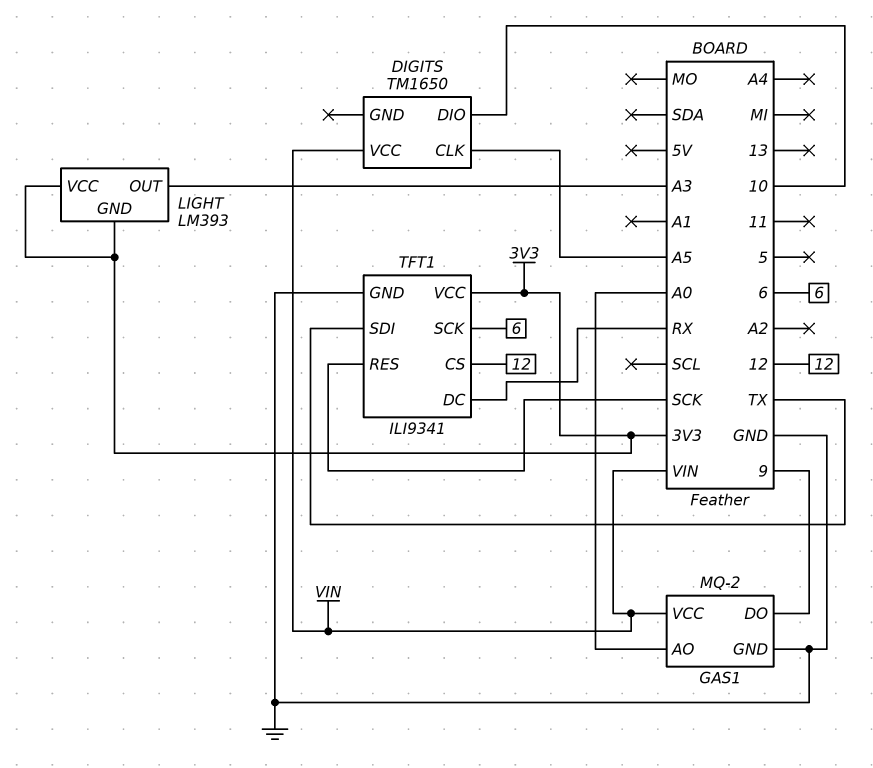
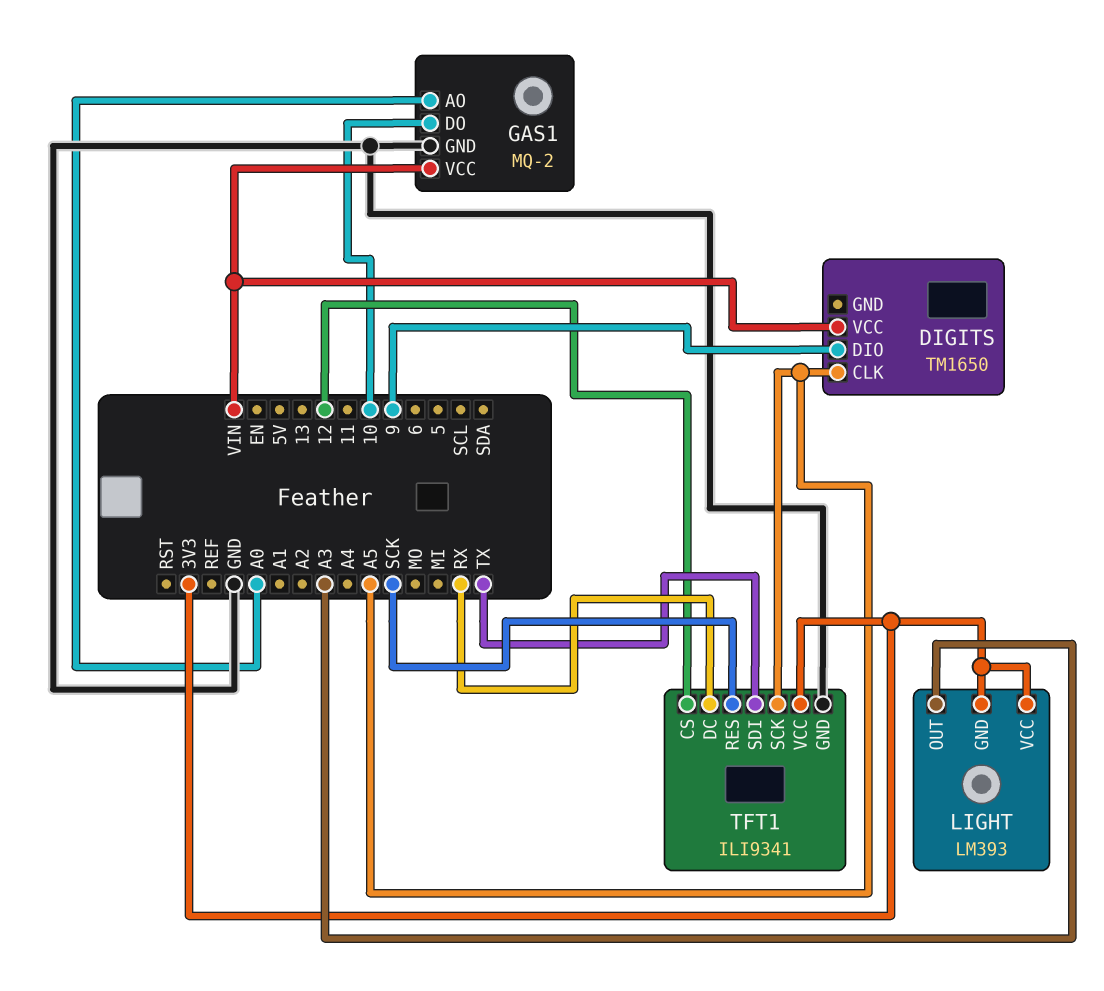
DIGITS pin DIO: 10 -> 9
GAS1 pin DO: 9 -> 10
TFT1 pin SCK: 6 -> A5

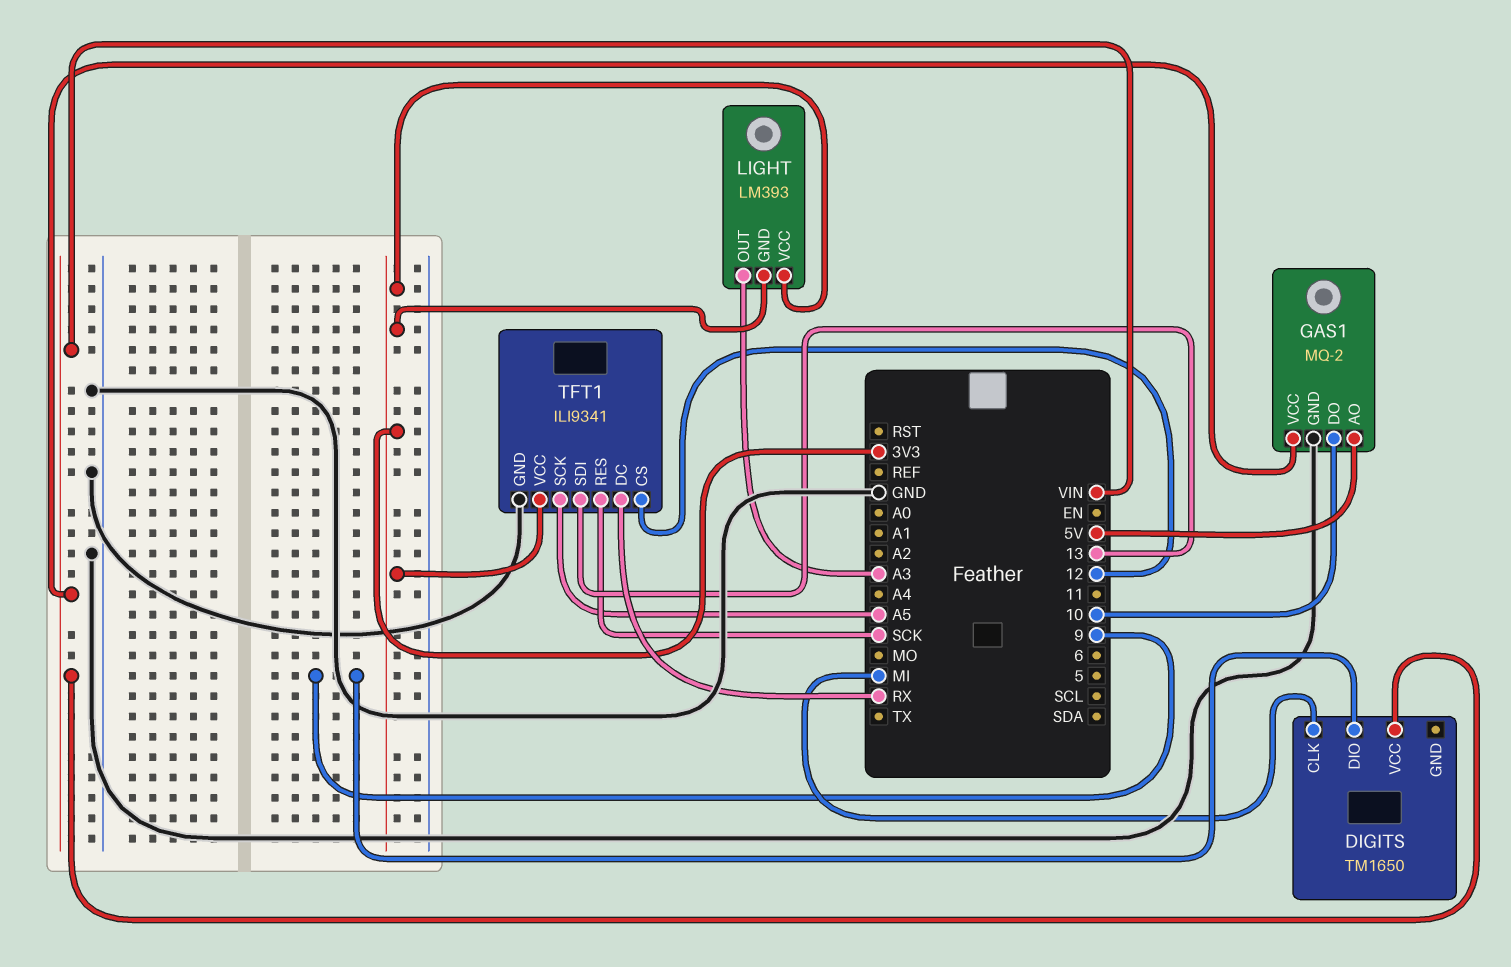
DIGITS pin CLK: A5 -> MI
GAS1 pin AO: A0 -> 5V
TFT1 pin SDI: TX -> 13

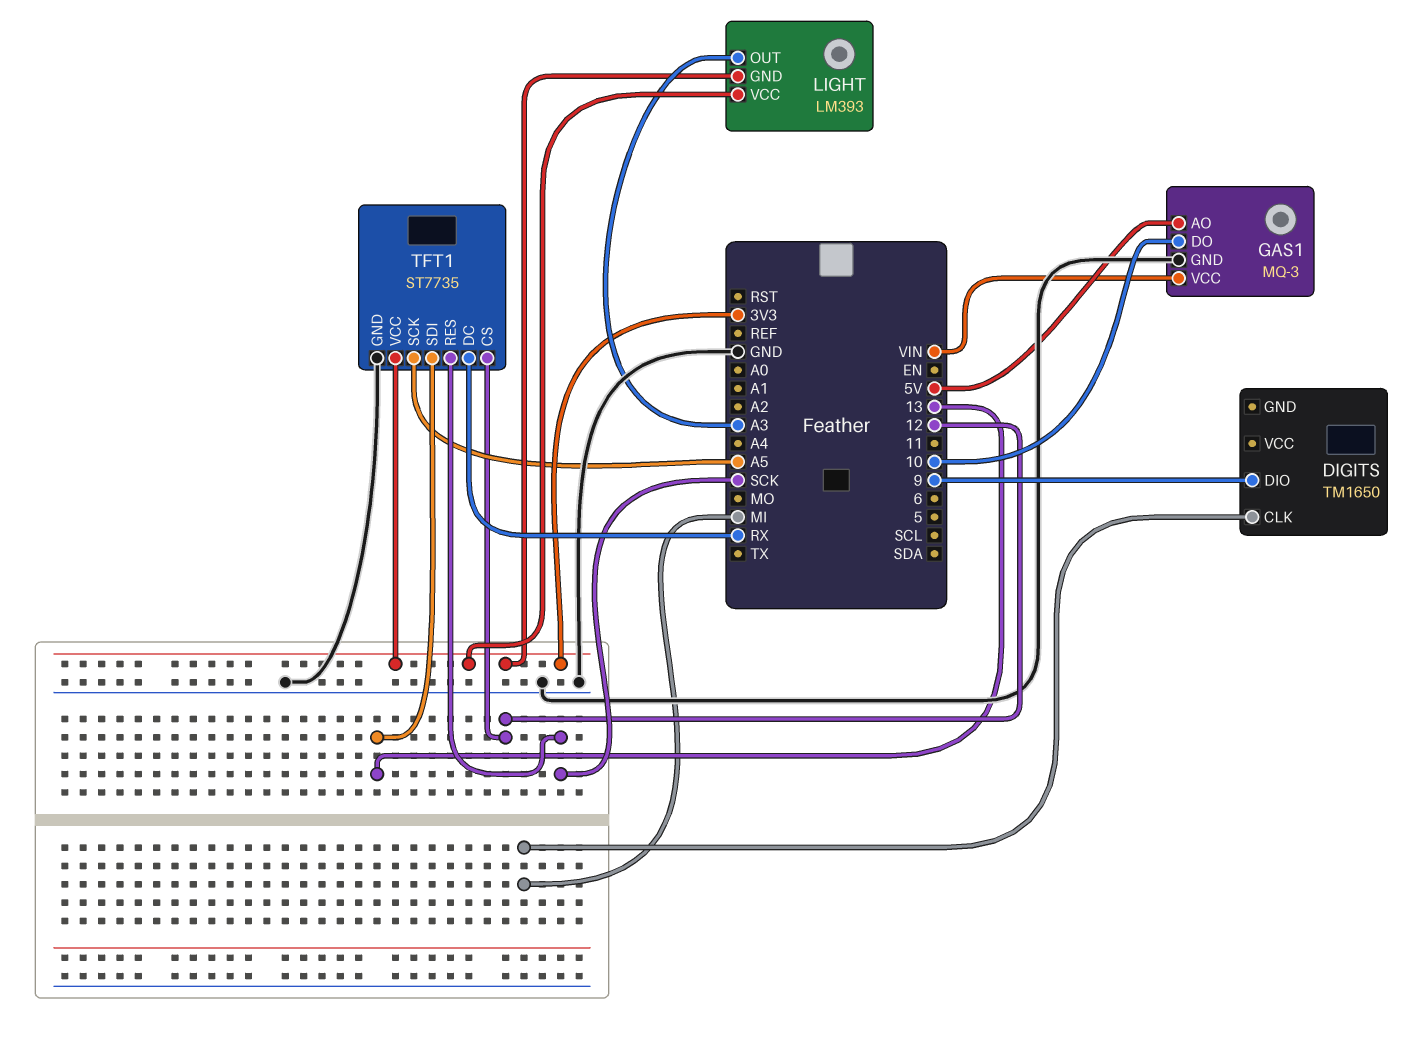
DIGITS pin VCC: VIN -> none
GAS1: MQ-2 -> MQ-3
TFT1: ILI9341 -> ST7735

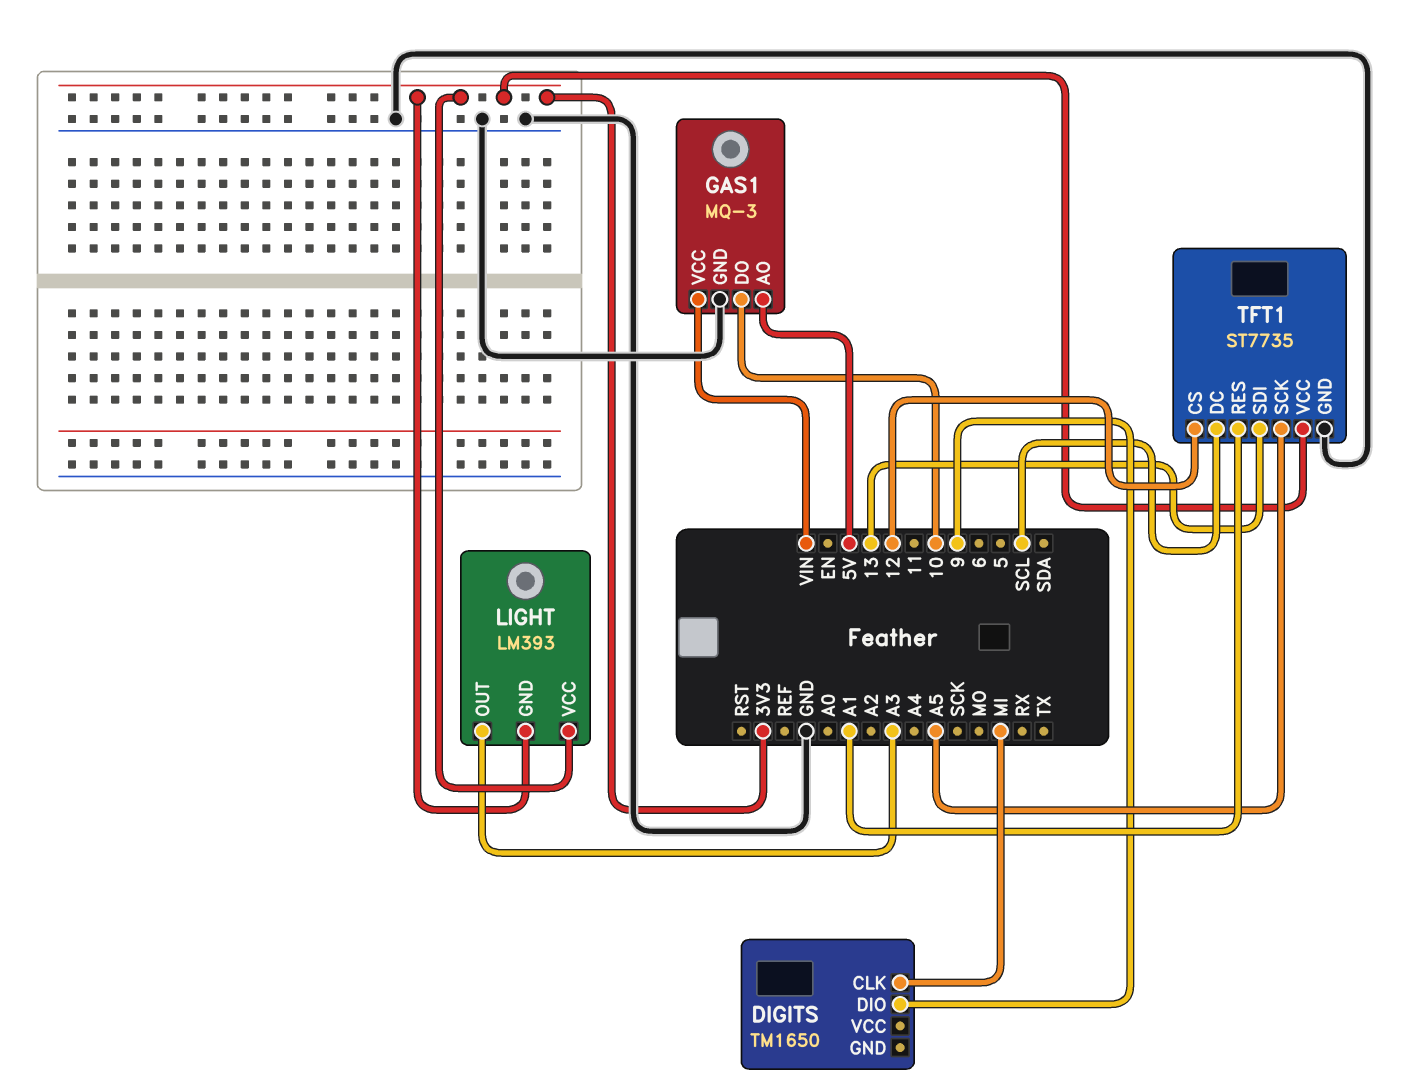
TFT1 pin DC: RX -> SCL
TFT1 pin RES: SCK -> A1

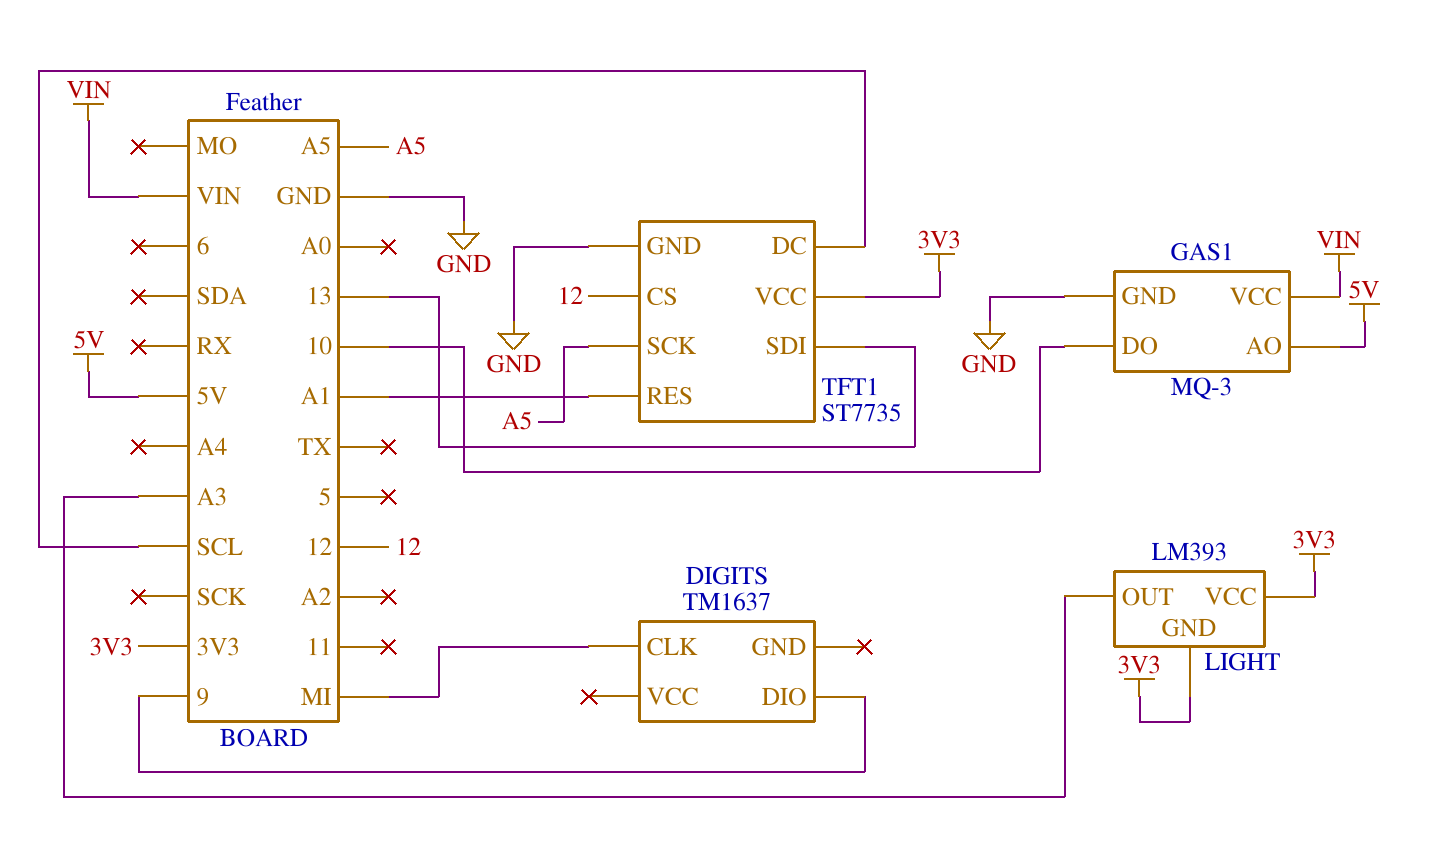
DIGITS: TM1650 -> TM1637

